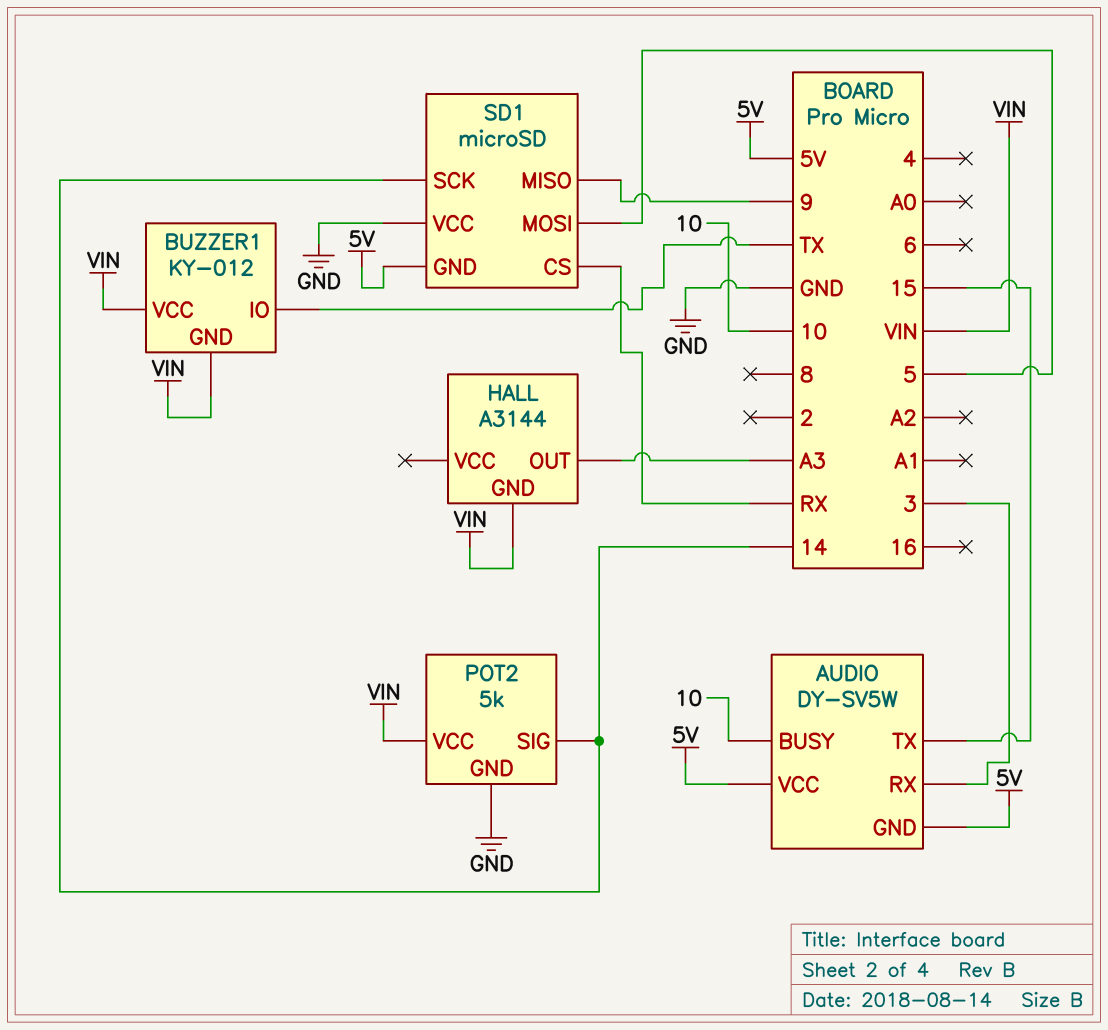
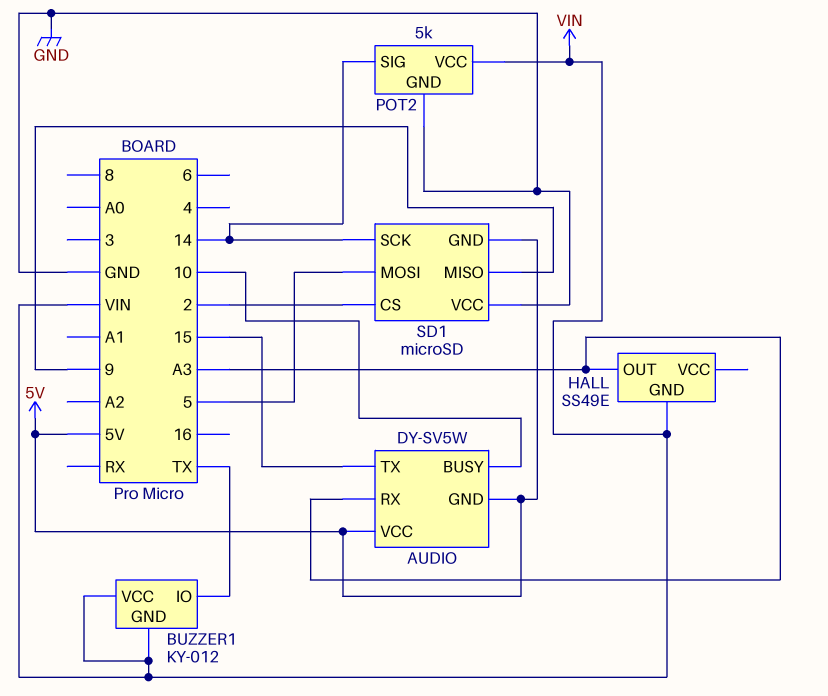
AUDIO pin RX: 3 -> A3
HALL: A3144 -> SS49E
SD1 pin CS: RX -> 2

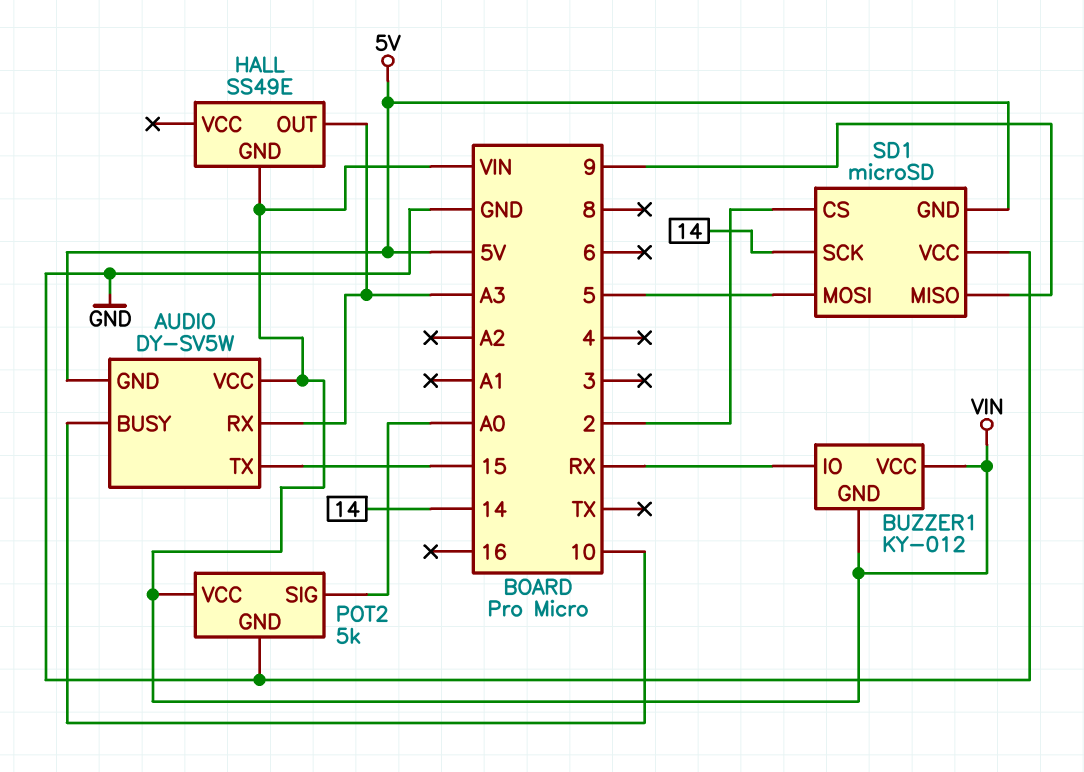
AUDIO pin VCC: 5V -> VIN
BUZZER1 pin IO: TX -> RX
POT2 pin SIG: 14 -> A0

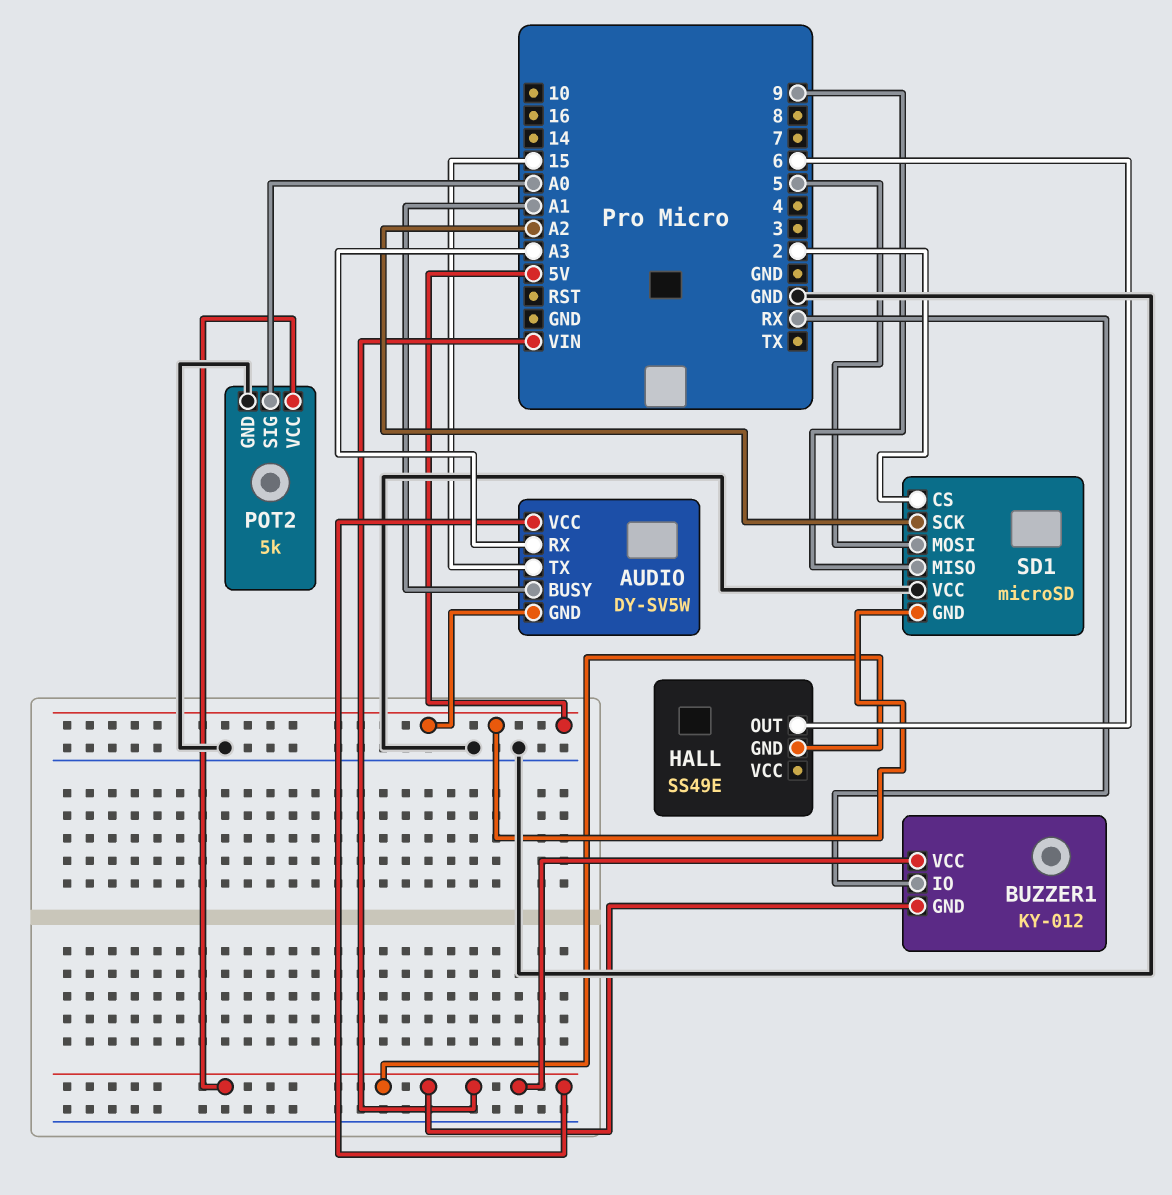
AUDIO pin BUSY: 10 -> A1
HALL pin OUT: A3 -> 6
SD1 pin SCK: 14 -> A2

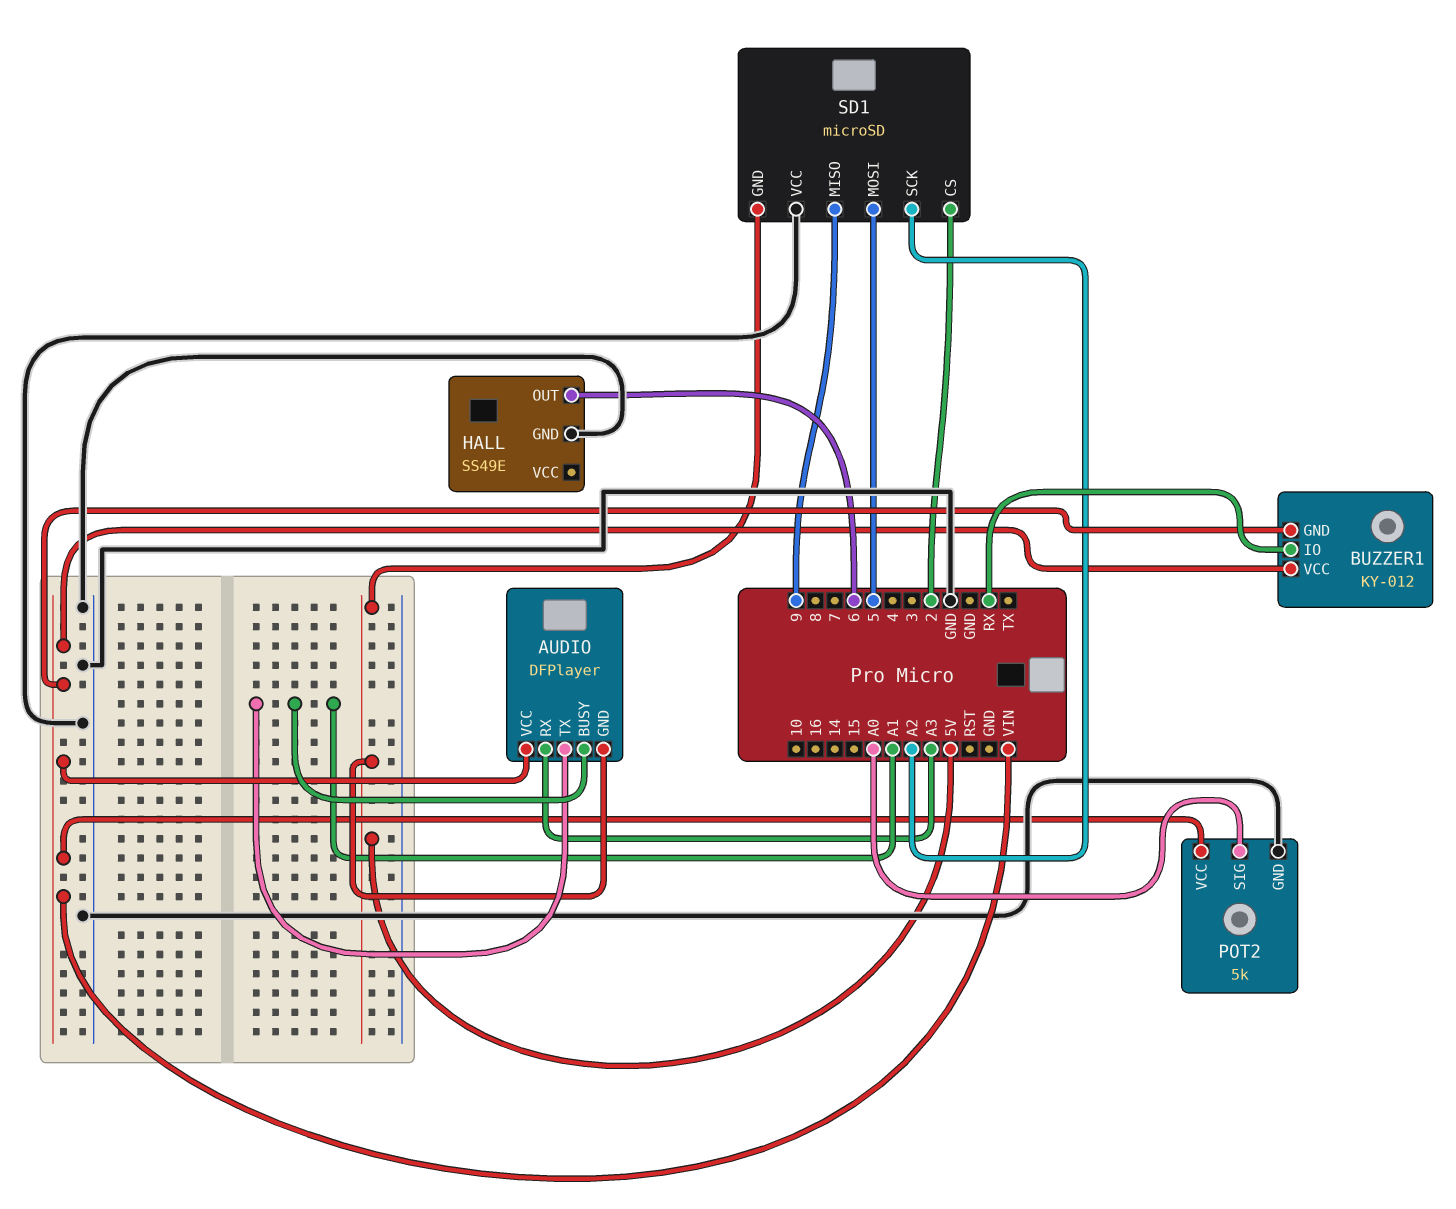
AUDIO: DY-SV5W -> DFPlayer
AUDIO pin TX: 15 -> A1
HALL pin GND: VIN -> GND

